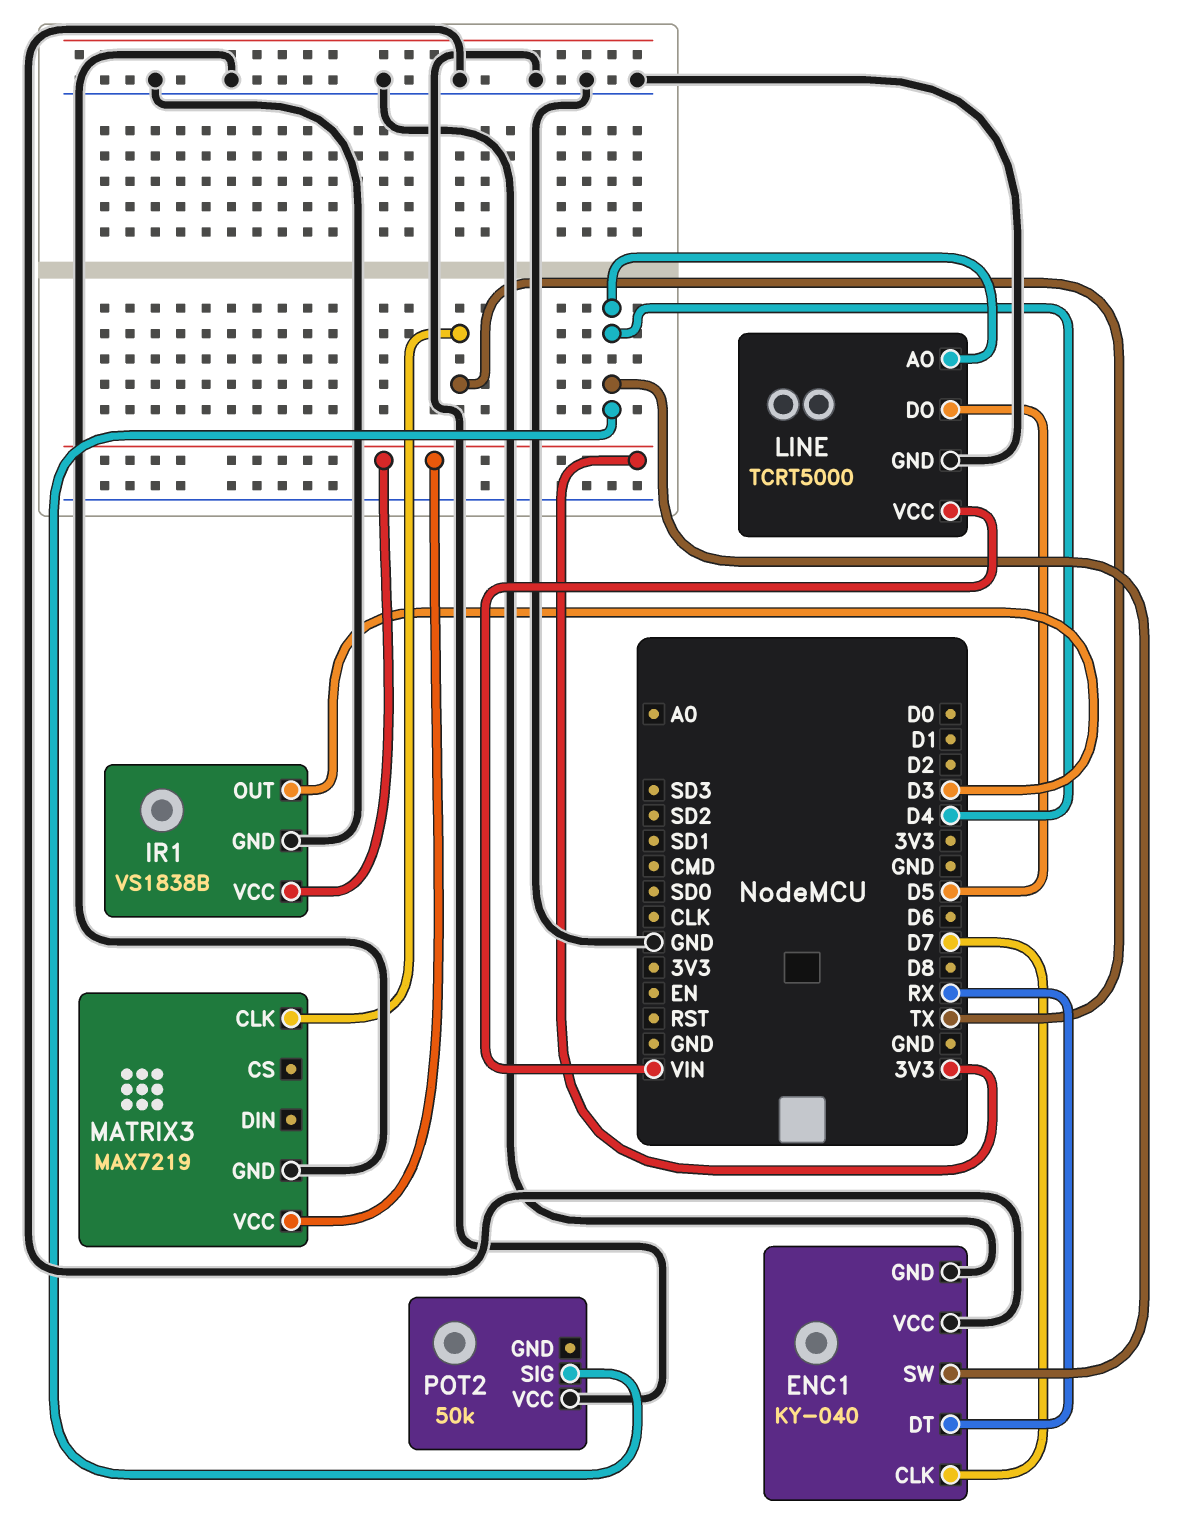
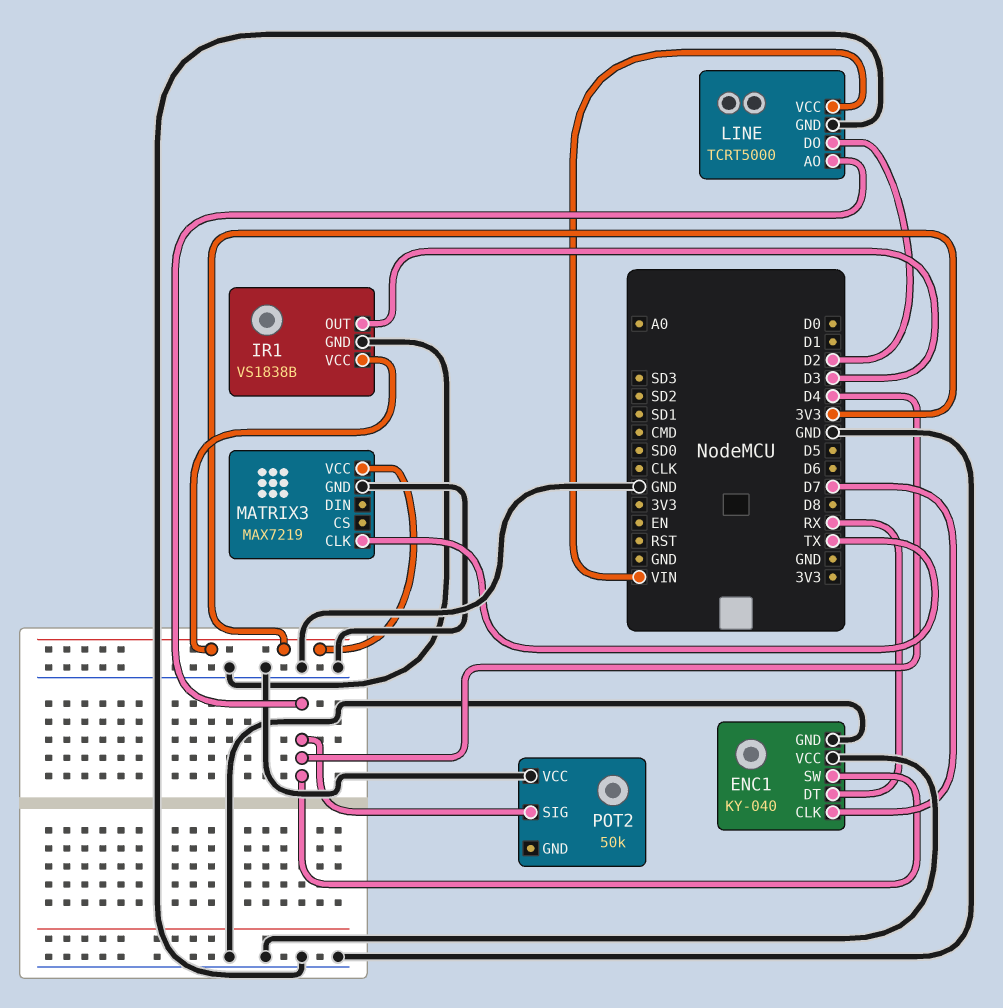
LINE pin DO: D5 -> D2

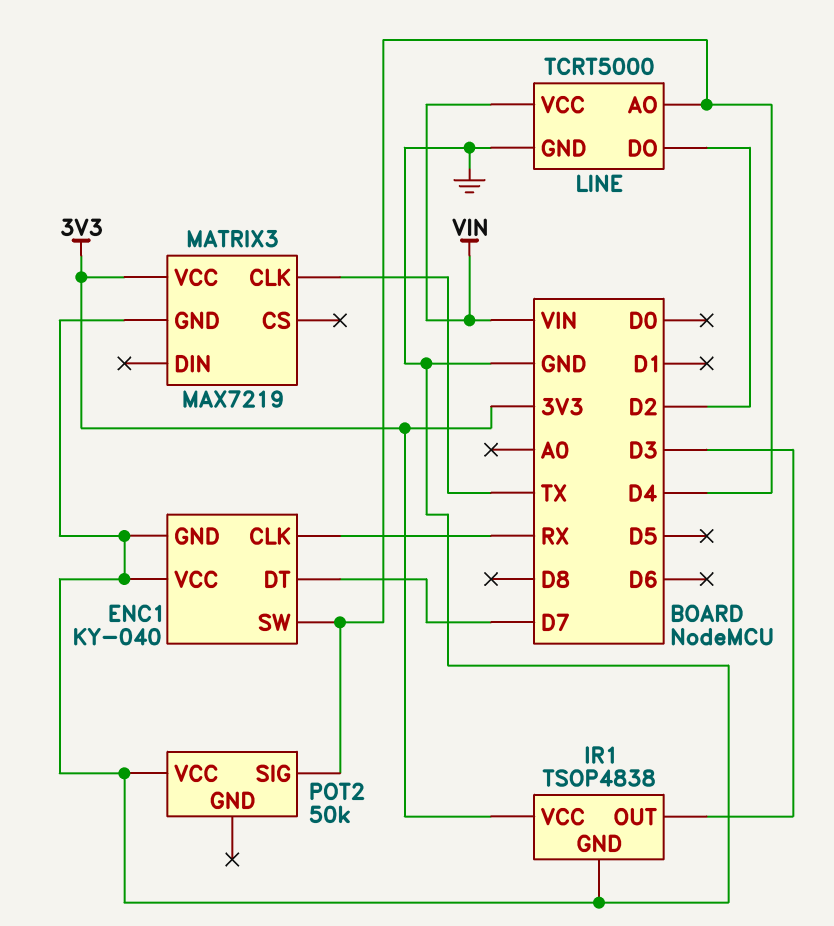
ENC1 pin CLK: D7 -> RX
ENC1 pin DT: RX -> D7
IR1: VS1838B -> TSOP4838

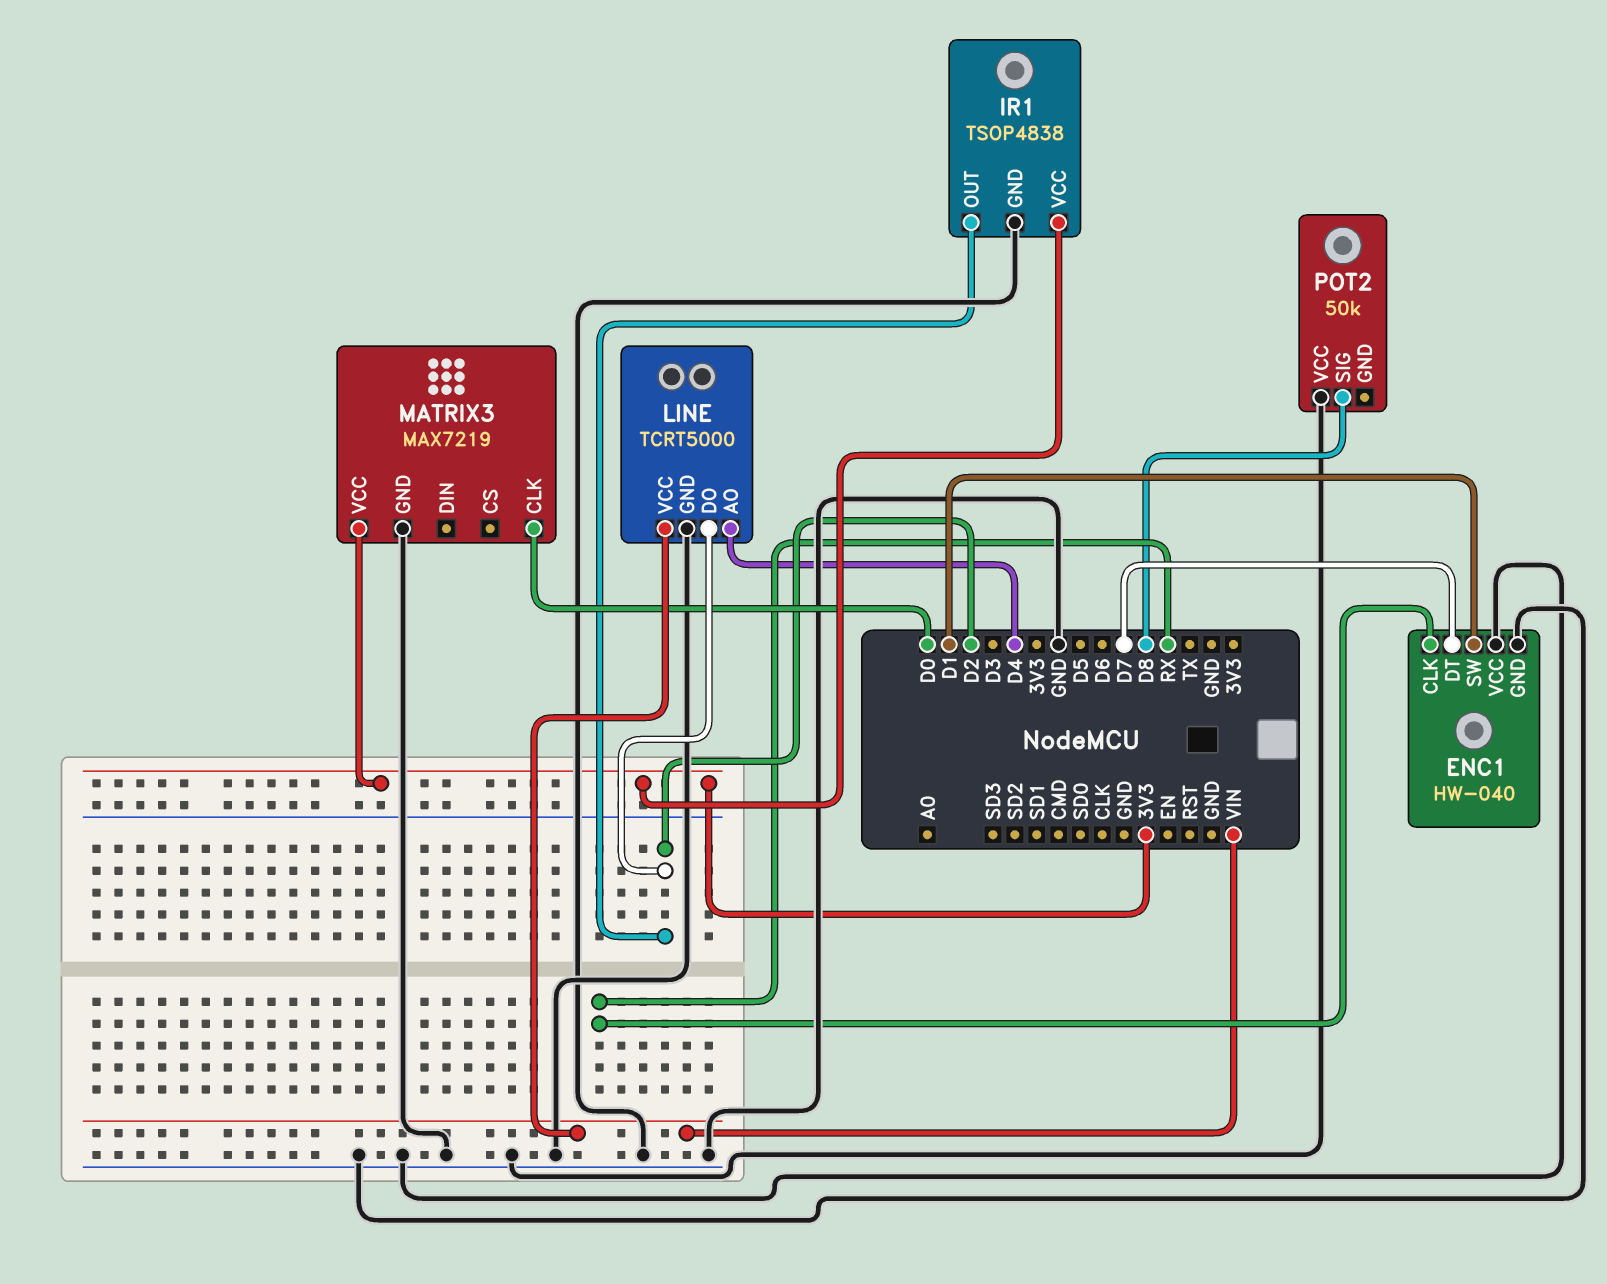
ENC1: KY-040 -> HW-040
ENC1 pin SW: D4 -> D1
IR1 pin OUT: D3 -> D2
MATRIX3 pin CLK: TX -> D0
POT2 pin SIG: D4 -> D8

